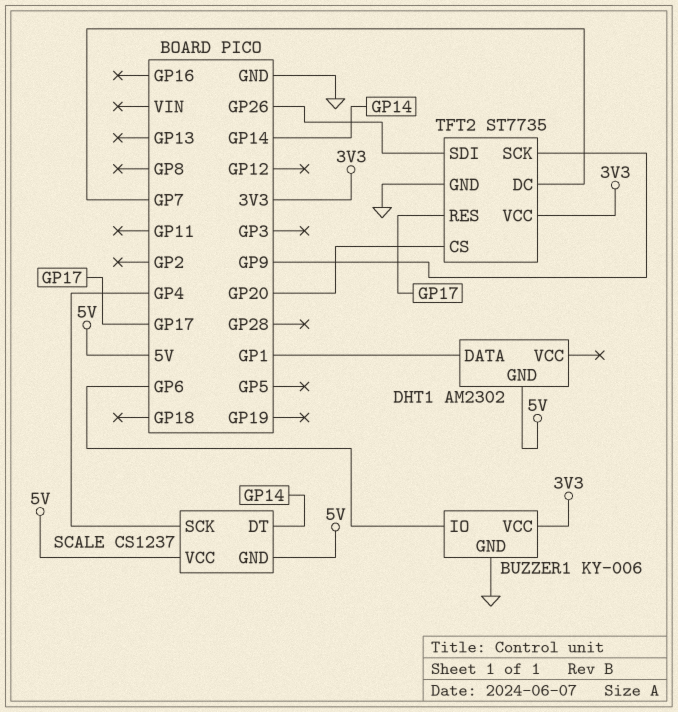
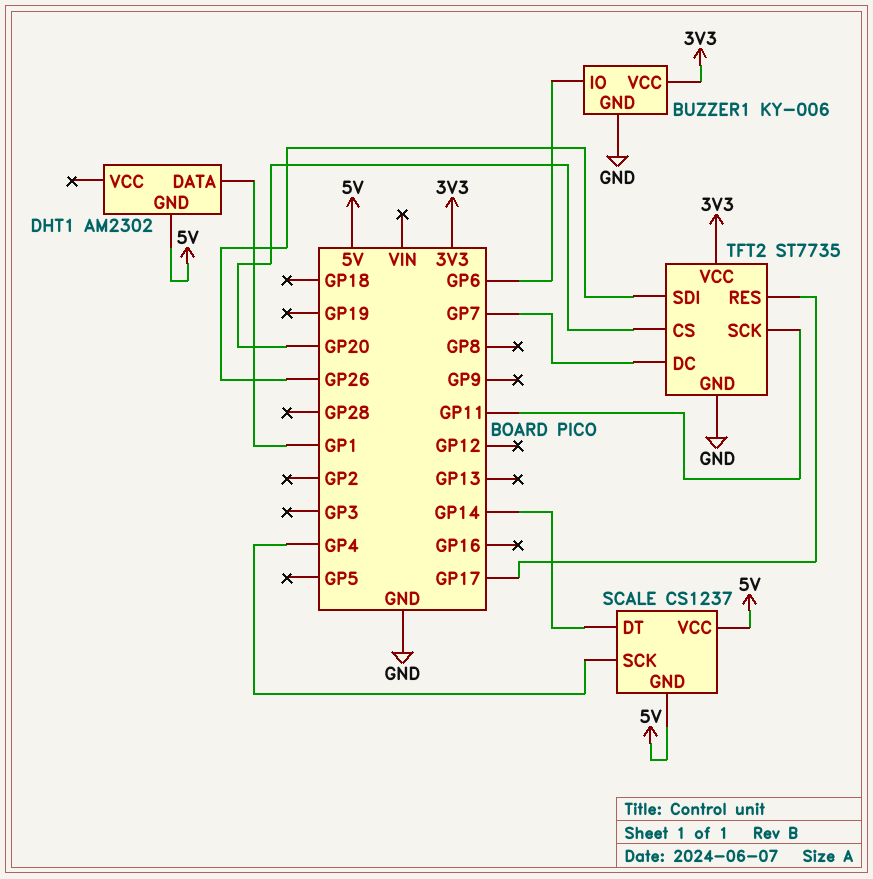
TFT2 pin SCK: GP9 -> GP11

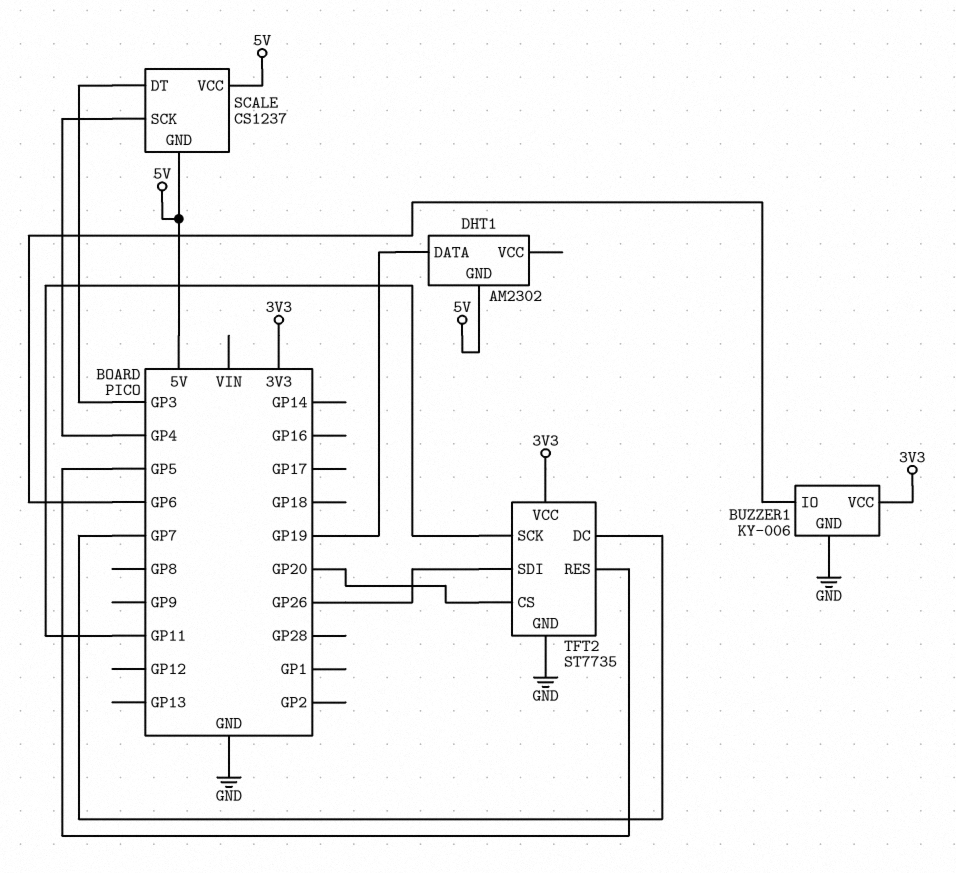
DHT1 pin DATA: GP1 -> GP19
SCALE pin DT: GP14 -> GP3
TFT2 pin RES: GP17 -> GP5

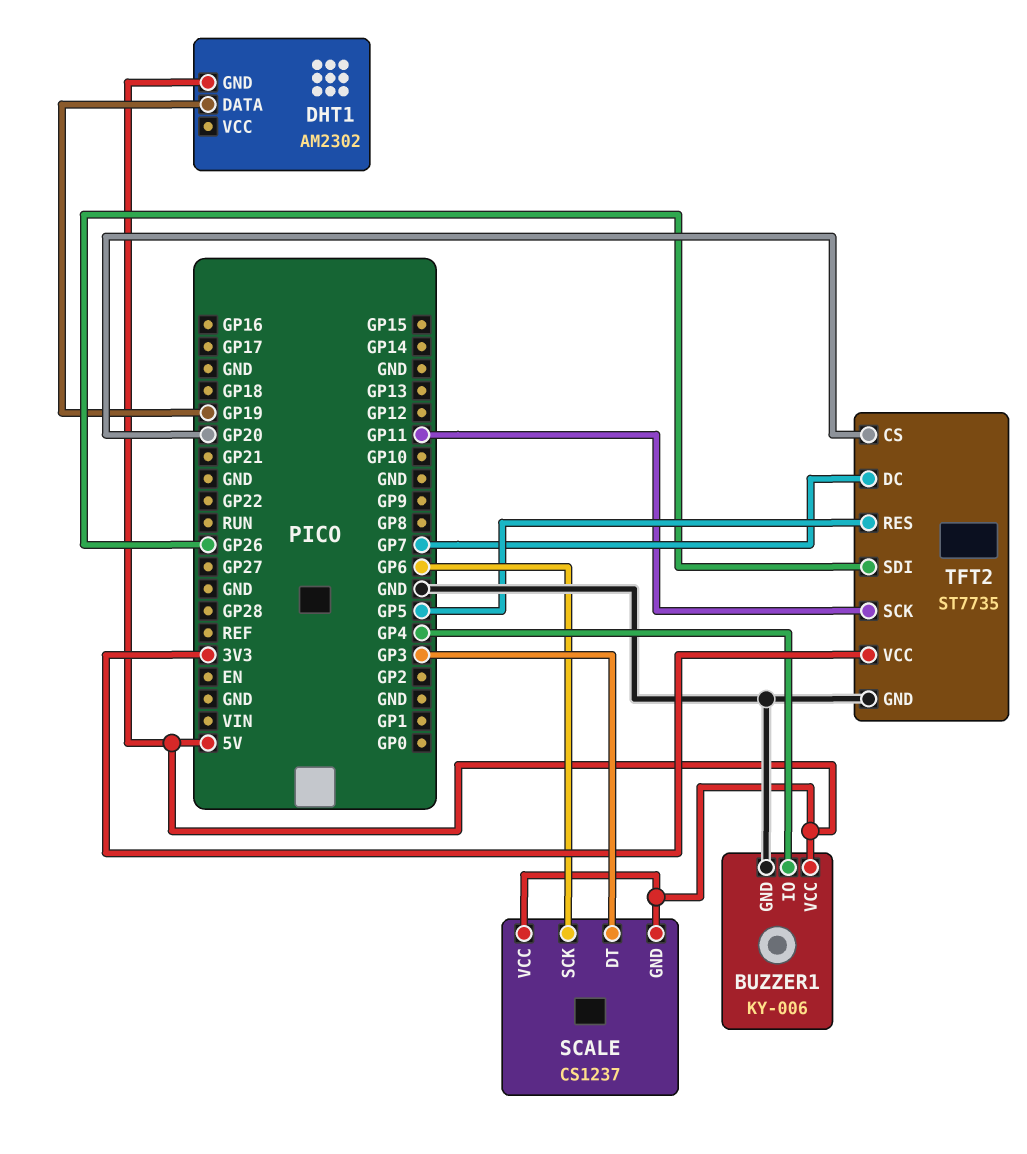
BUZZER1 pin IO: GP6 -> GP4
BUZZER1 pin VCC: 3V3 -> 5V
SCALE pin SCK: GP4 -> GP6

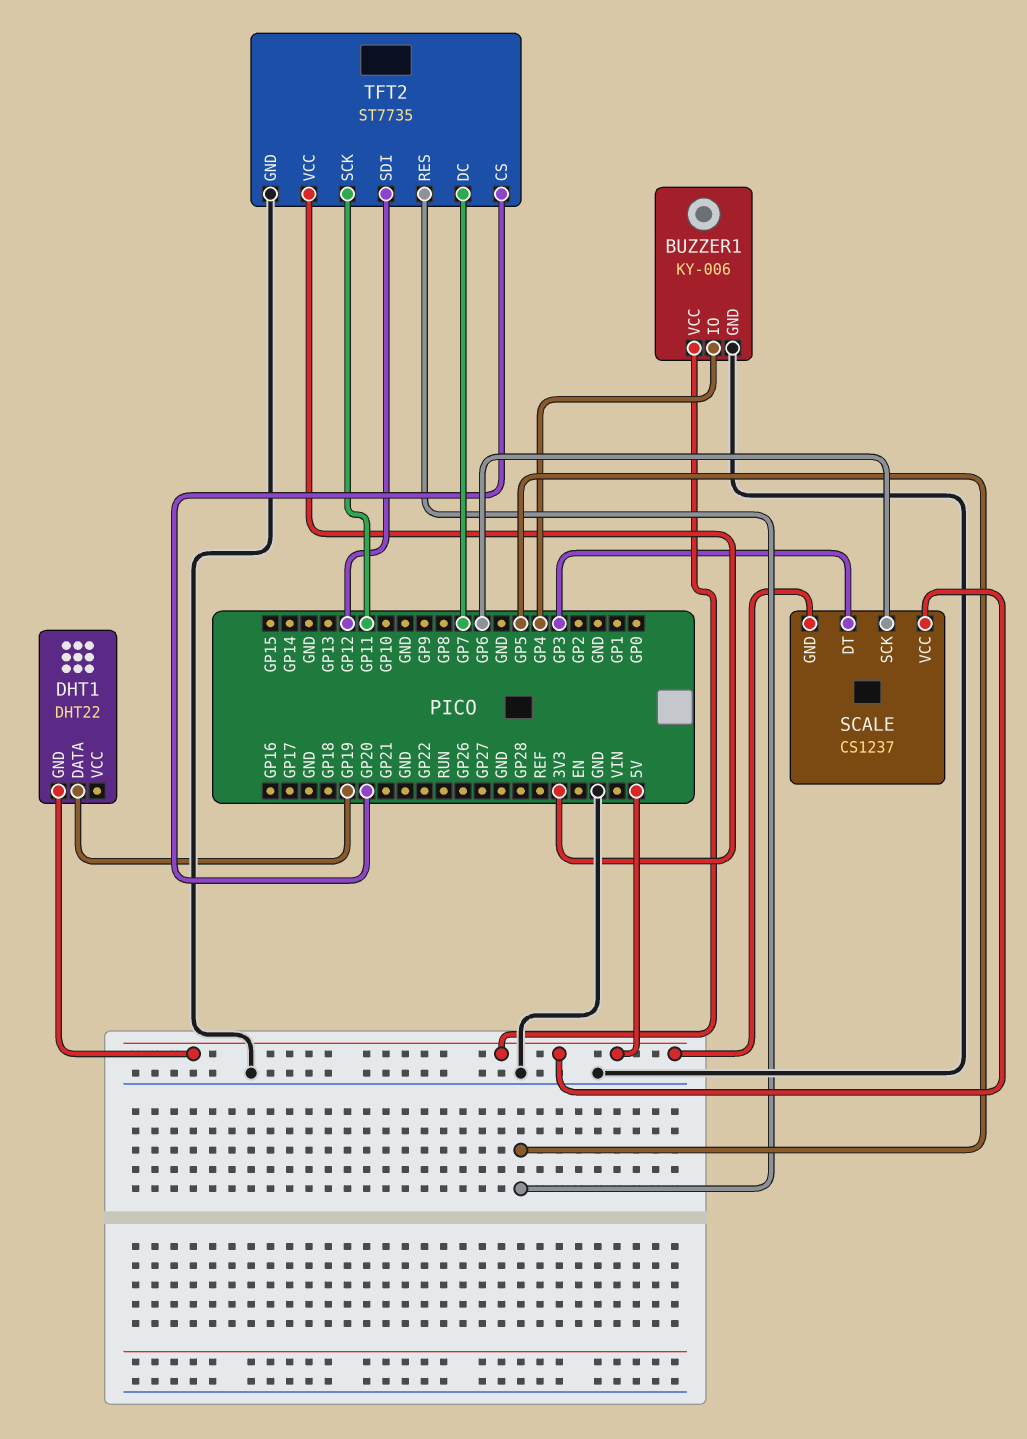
DHT1: AM2302 -> DHT22
TFT2 pin SDI: GP26 -> GP12

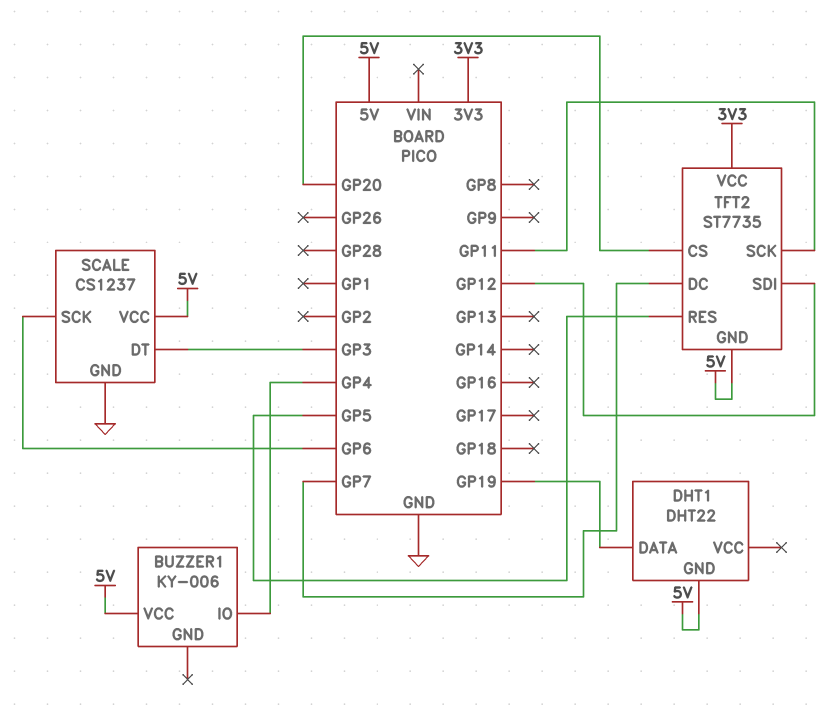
BUZZER1 pin GND: GND -> none
SCALE pin GND: 5V -> GND
TFT2 pin GND: GND -> 5V

